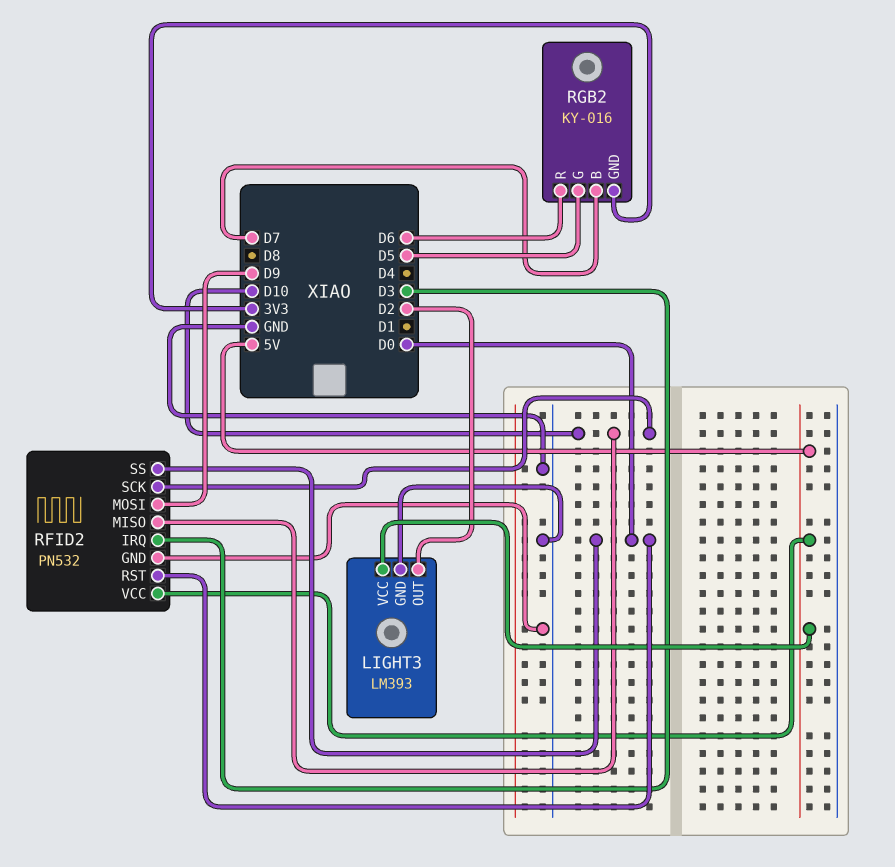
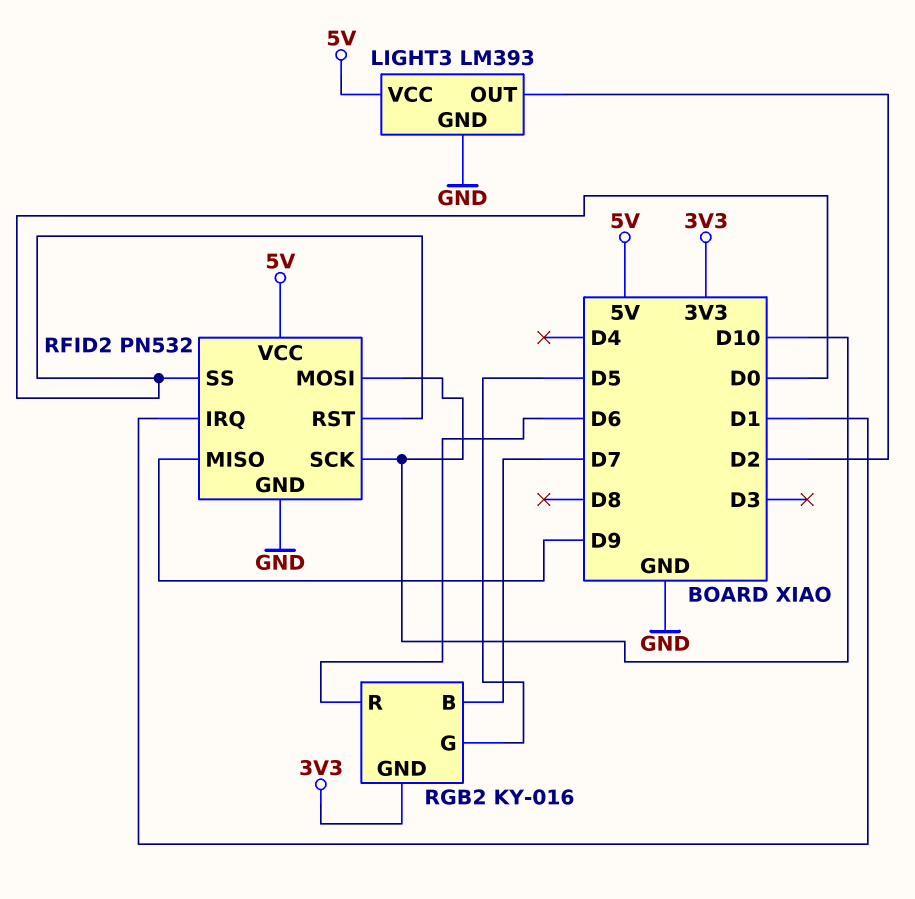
RFID2 pin IRQ: D3 -> D1
RFID2 pin MISO: D10 -> D9
RFID2 pin MOSI: D9 -> D10

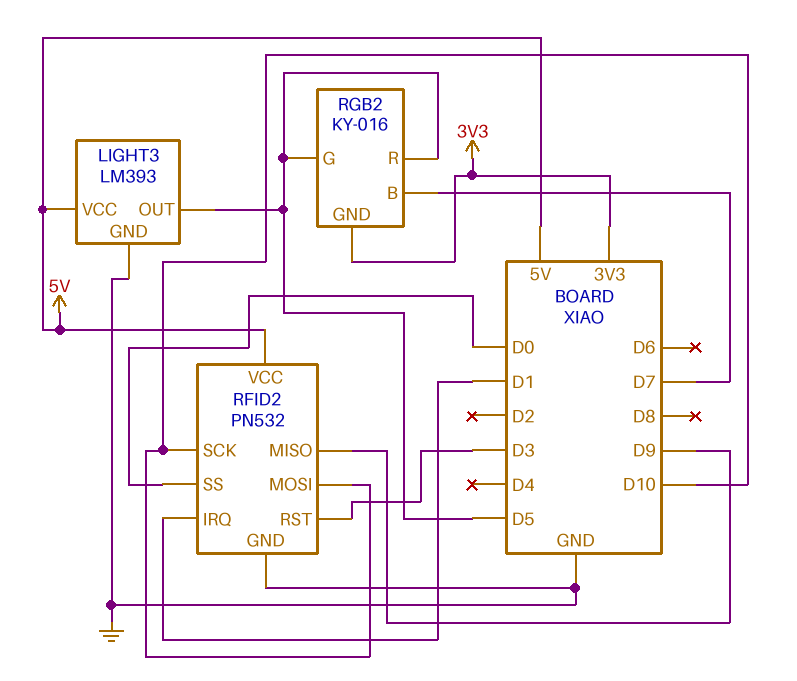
LIGHT3 pin OUT: D2 -> D5
RFID2 pin RST: D0 -> D3
RGB2 pin R: D6 -> D5

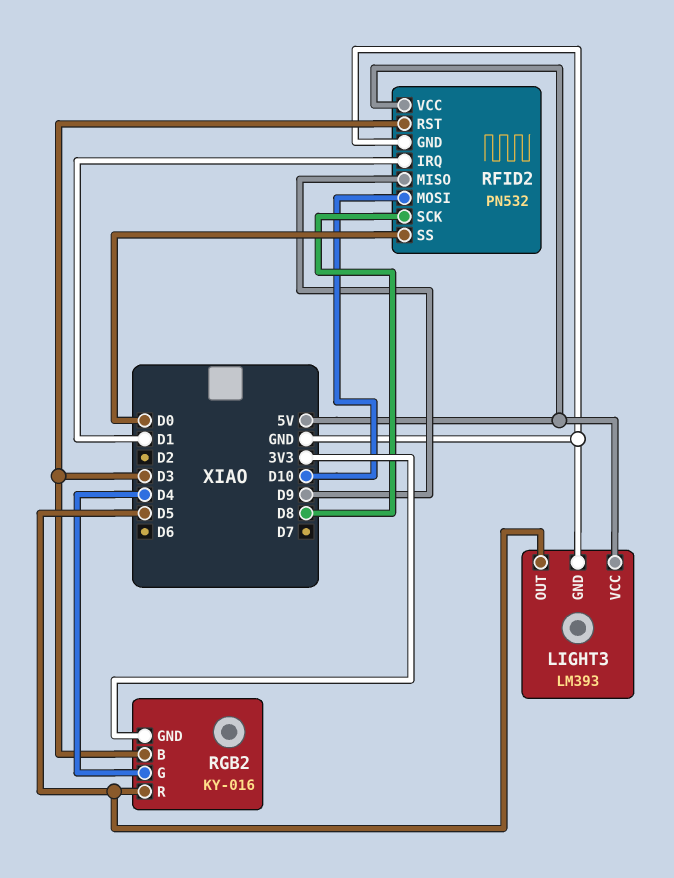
RFID2 pin SCK: D10 -> D8
RGB2 pin B: D7 -> D3
RGB2 pin G: D5 -> D4

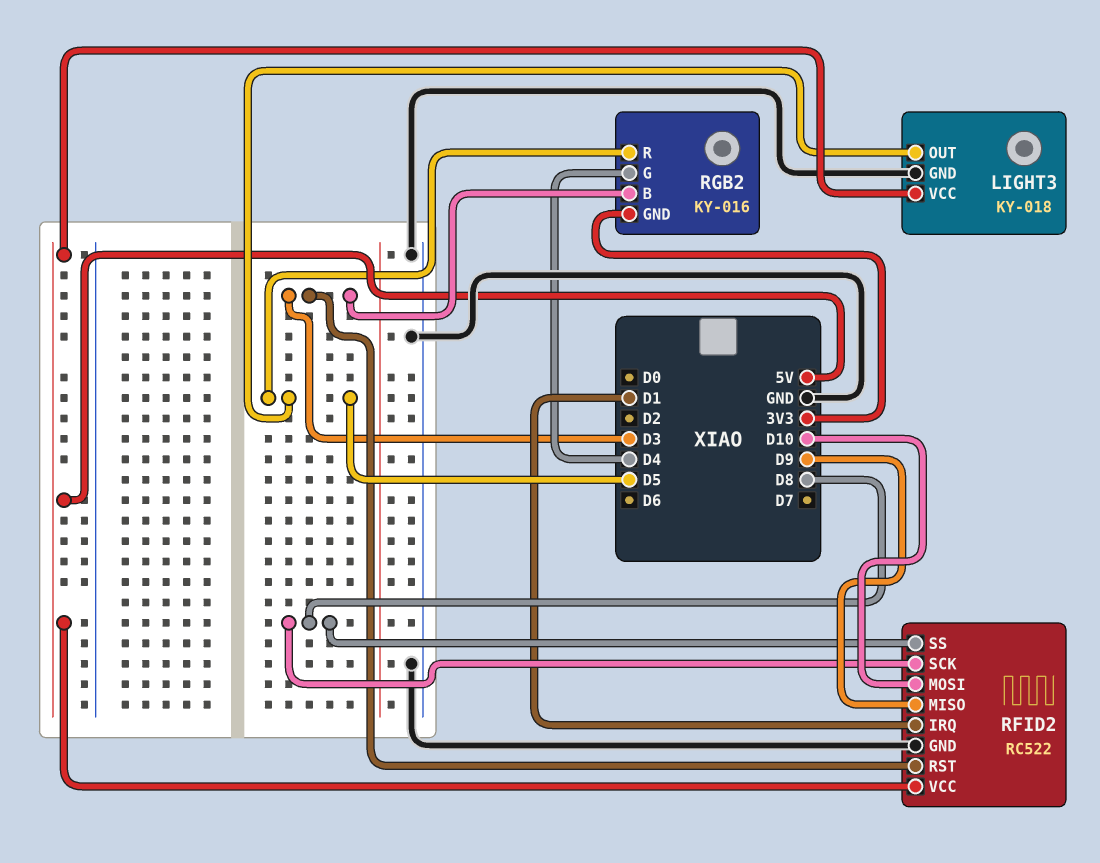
LIGHT3: LM393 -> KY-018
RFID2: PN532 -> RC522
RFID2 pin SS: D0 -> D8

